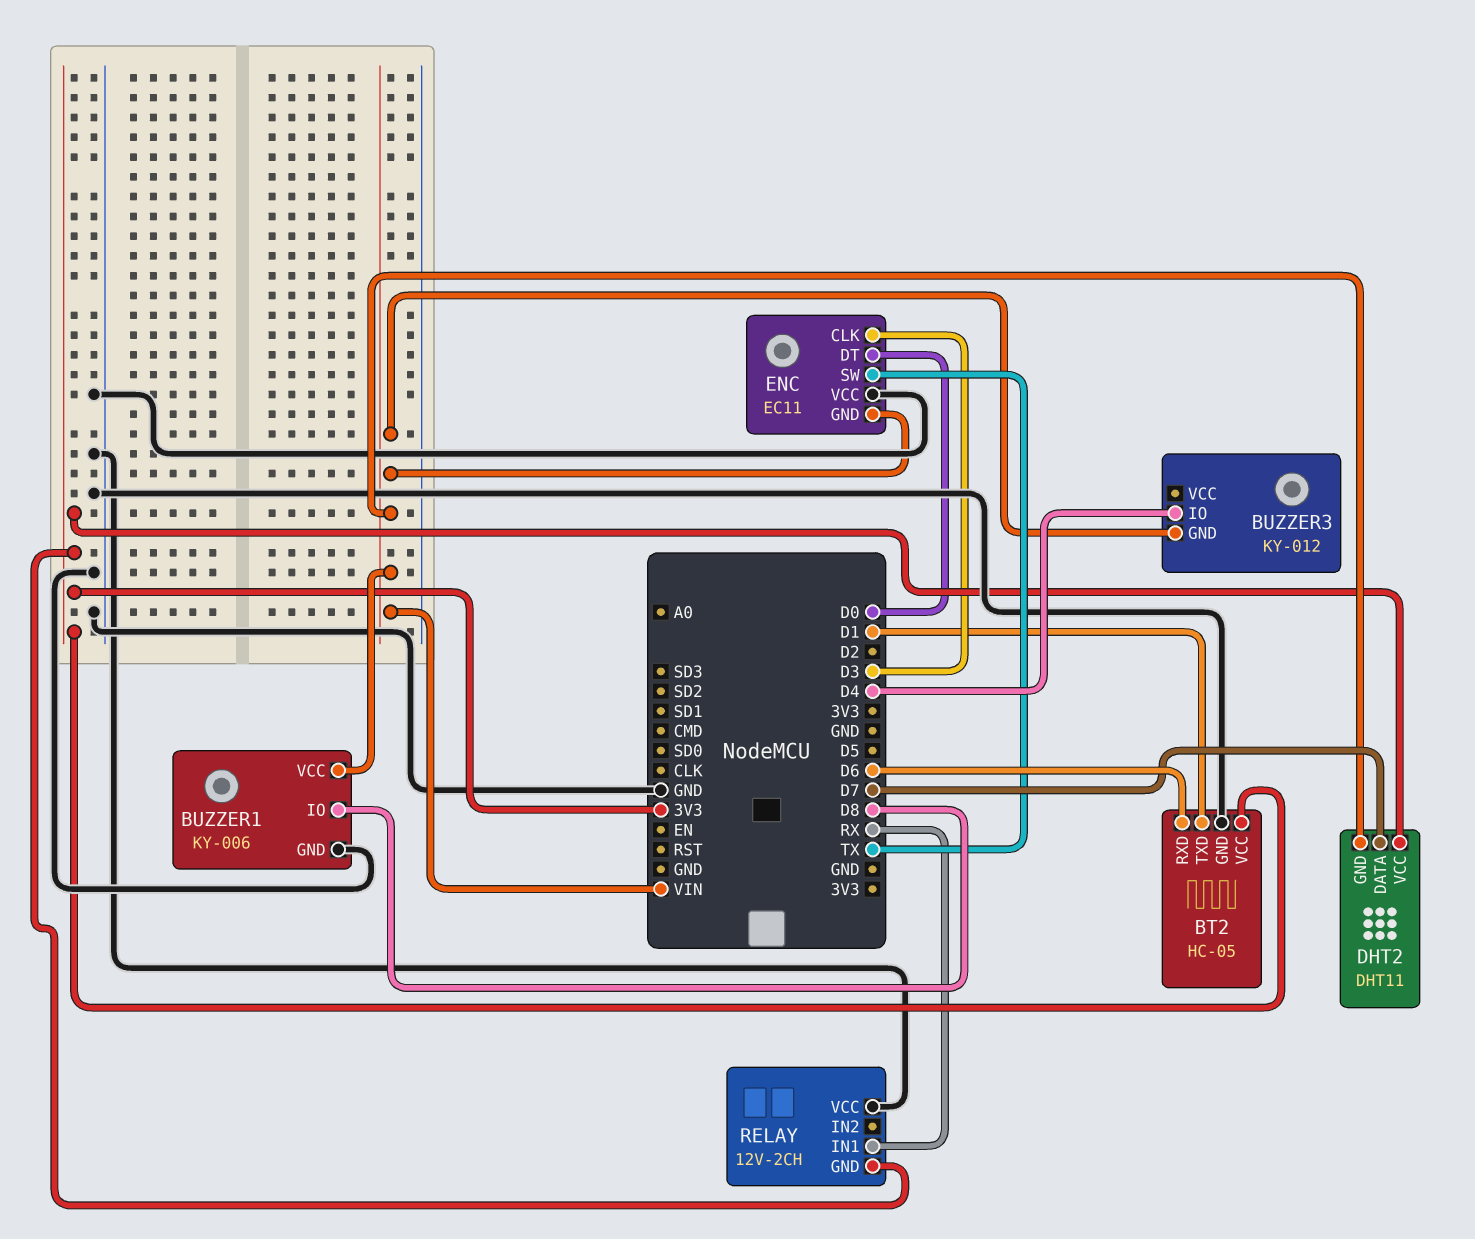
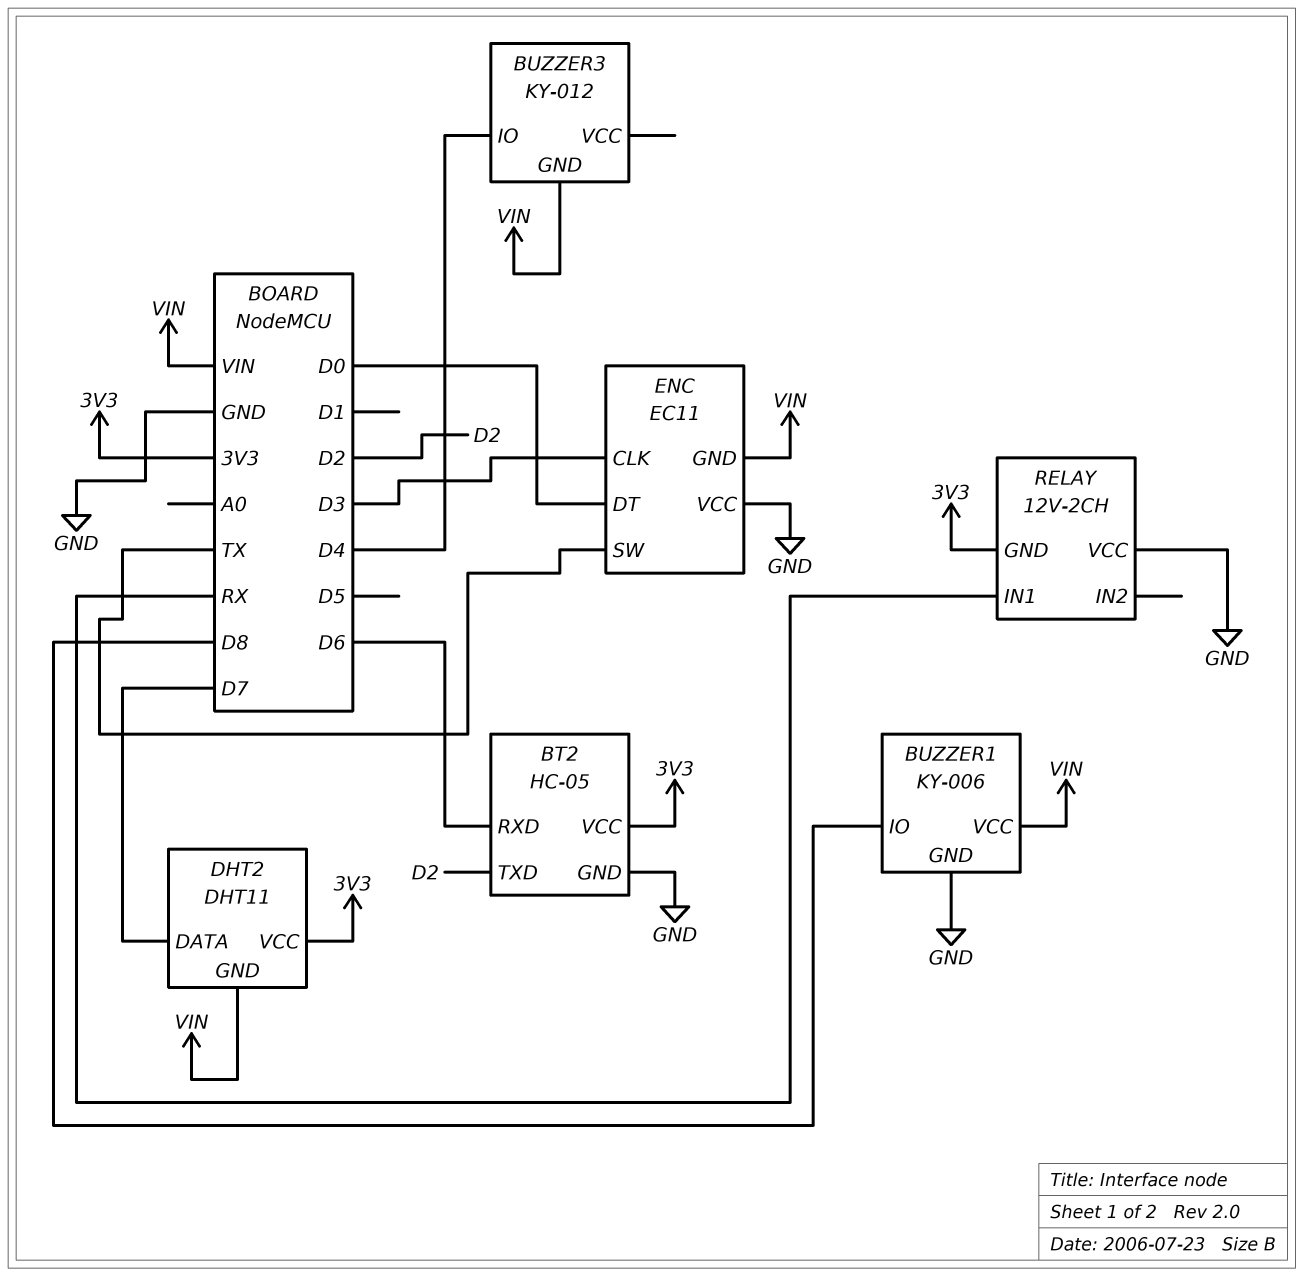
BT2 pin TXD: D1 -> D2

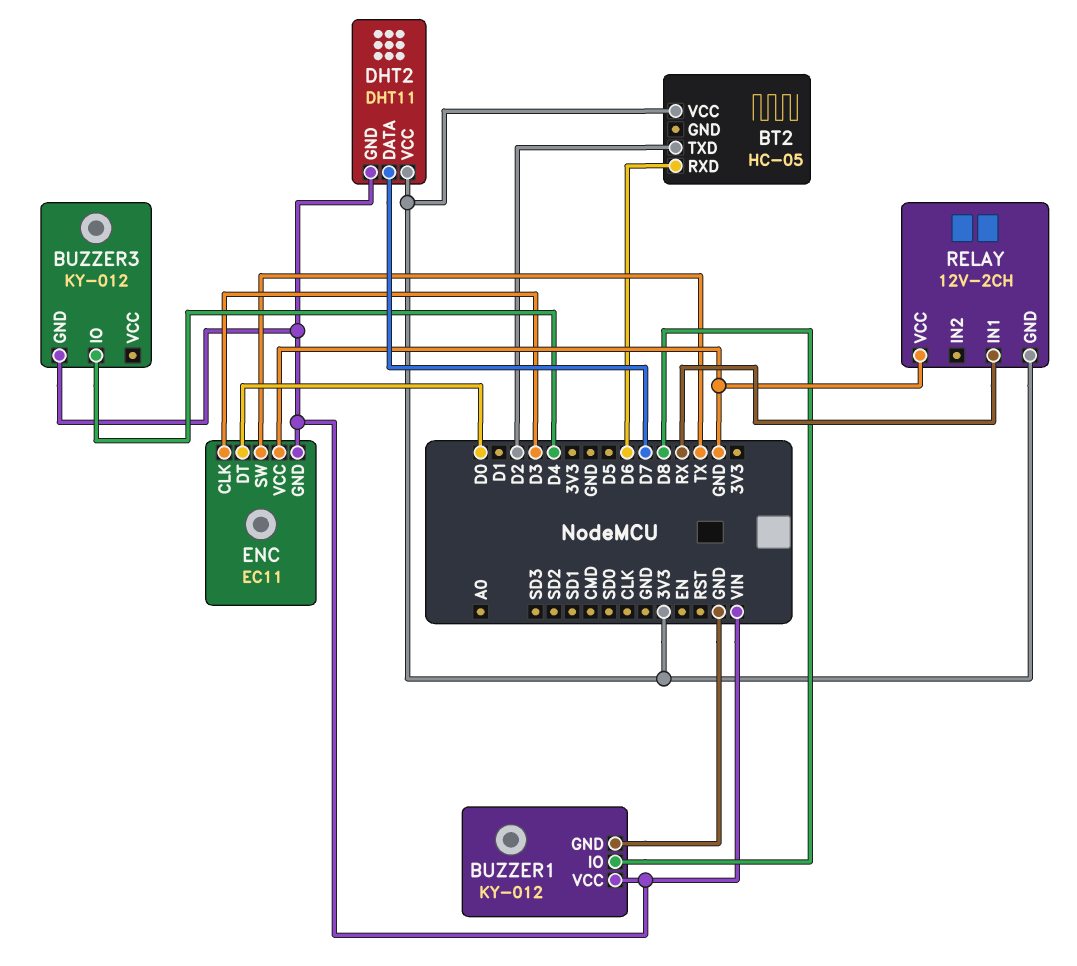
BT2 pin GND: GND -> none
BUZZER1: KY-006 -> KY-012

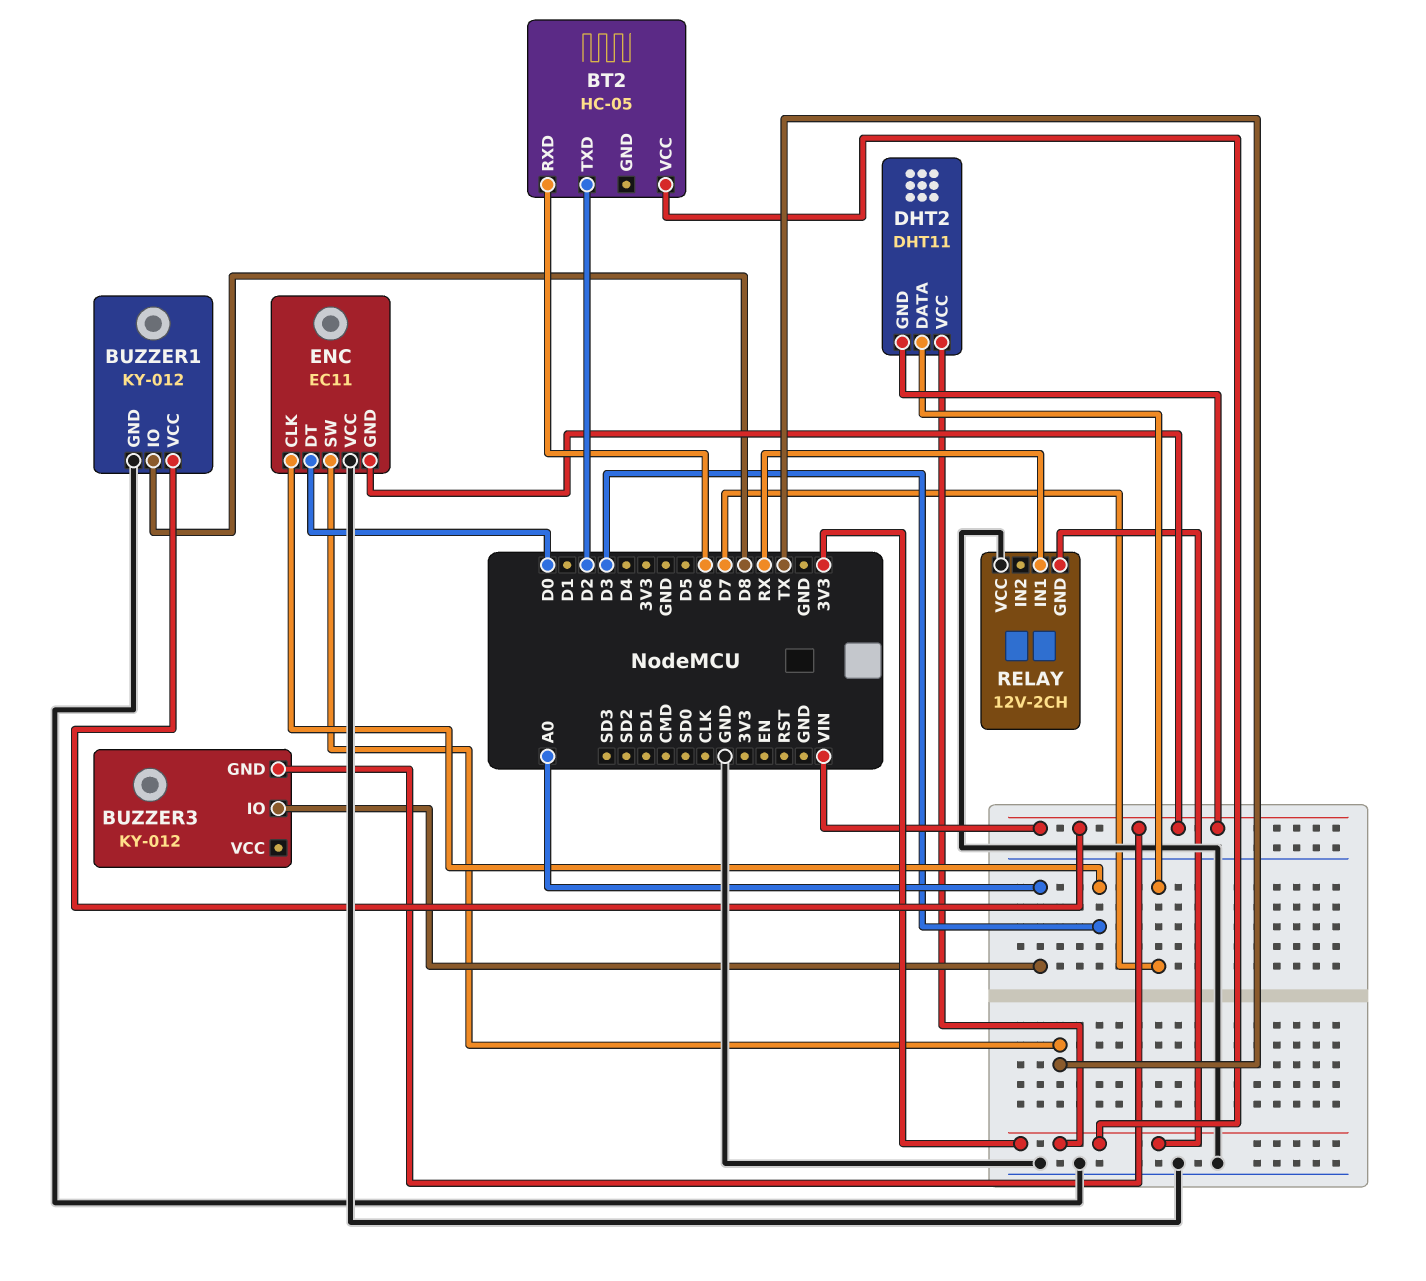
BUZZER3 pin IO: D4 -> A0

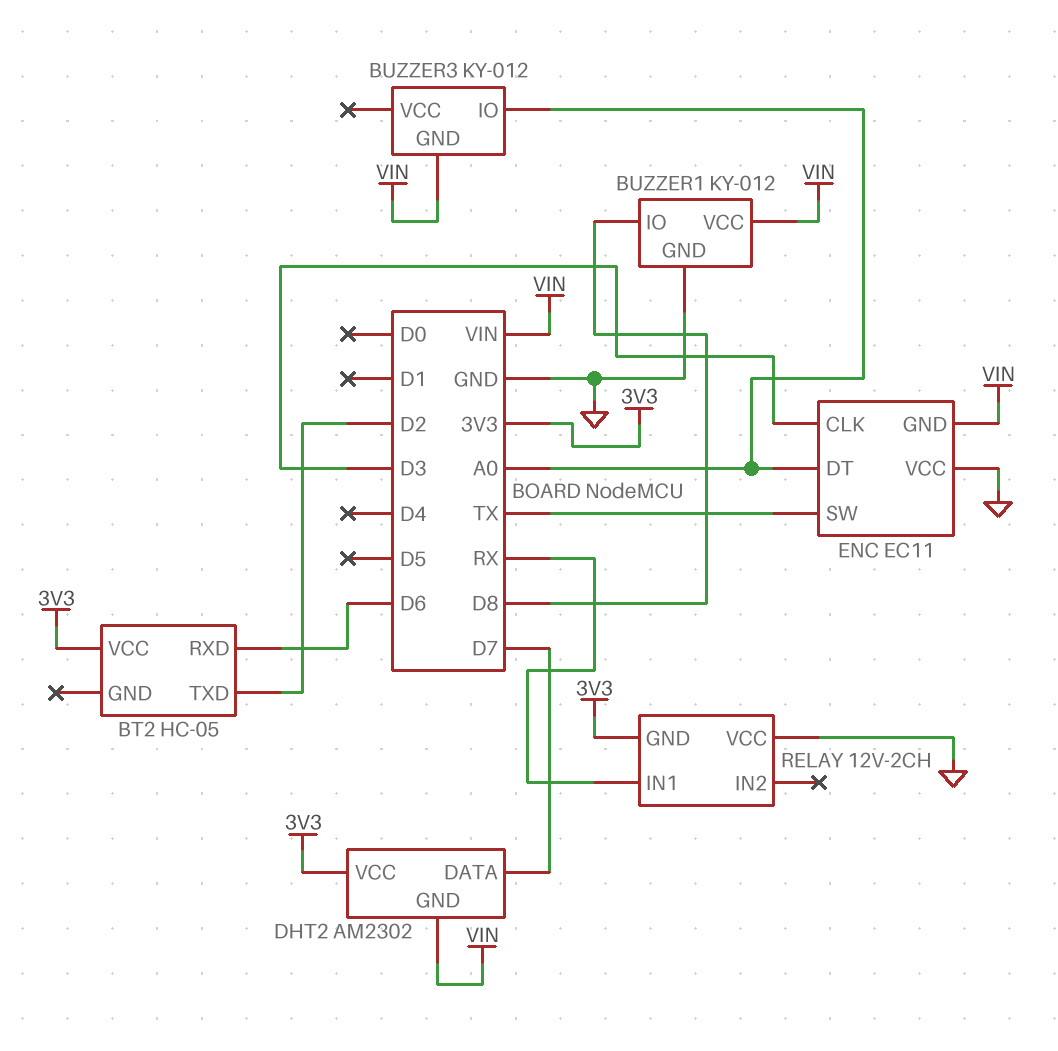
DHT2: DHT11 -> AM2302
ENC pin DT: D0 -> A0

